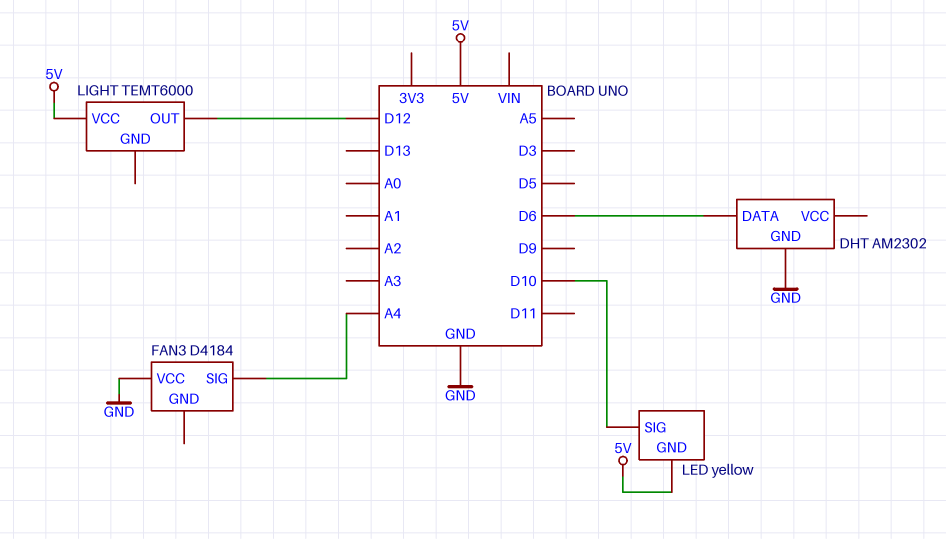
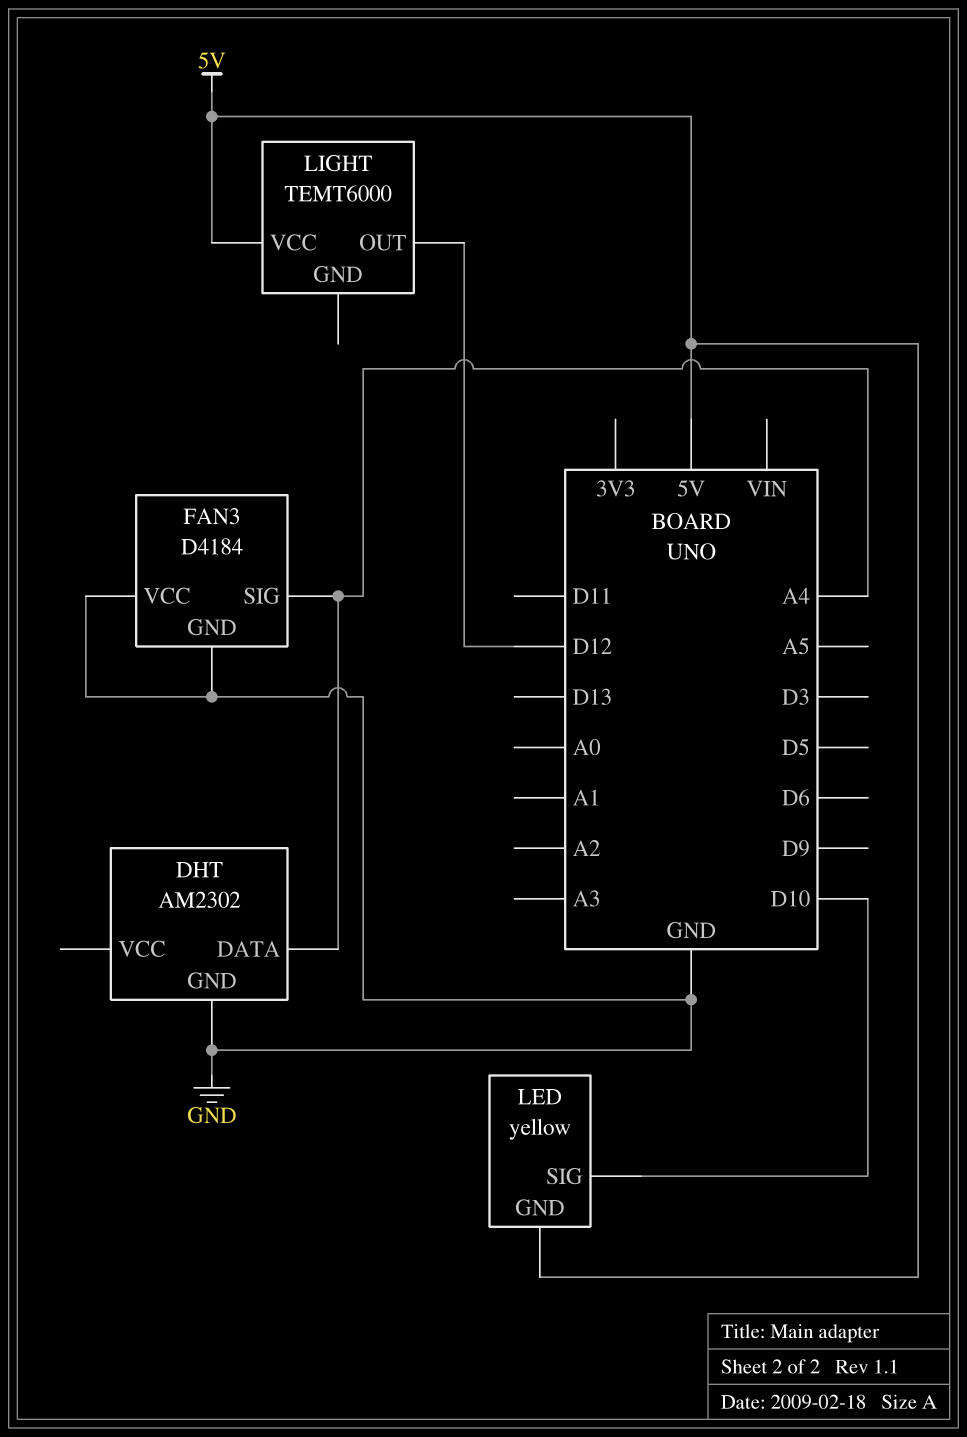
DHT pin DATA: D6 -> A4
FAN3 pin GND: none -> GND

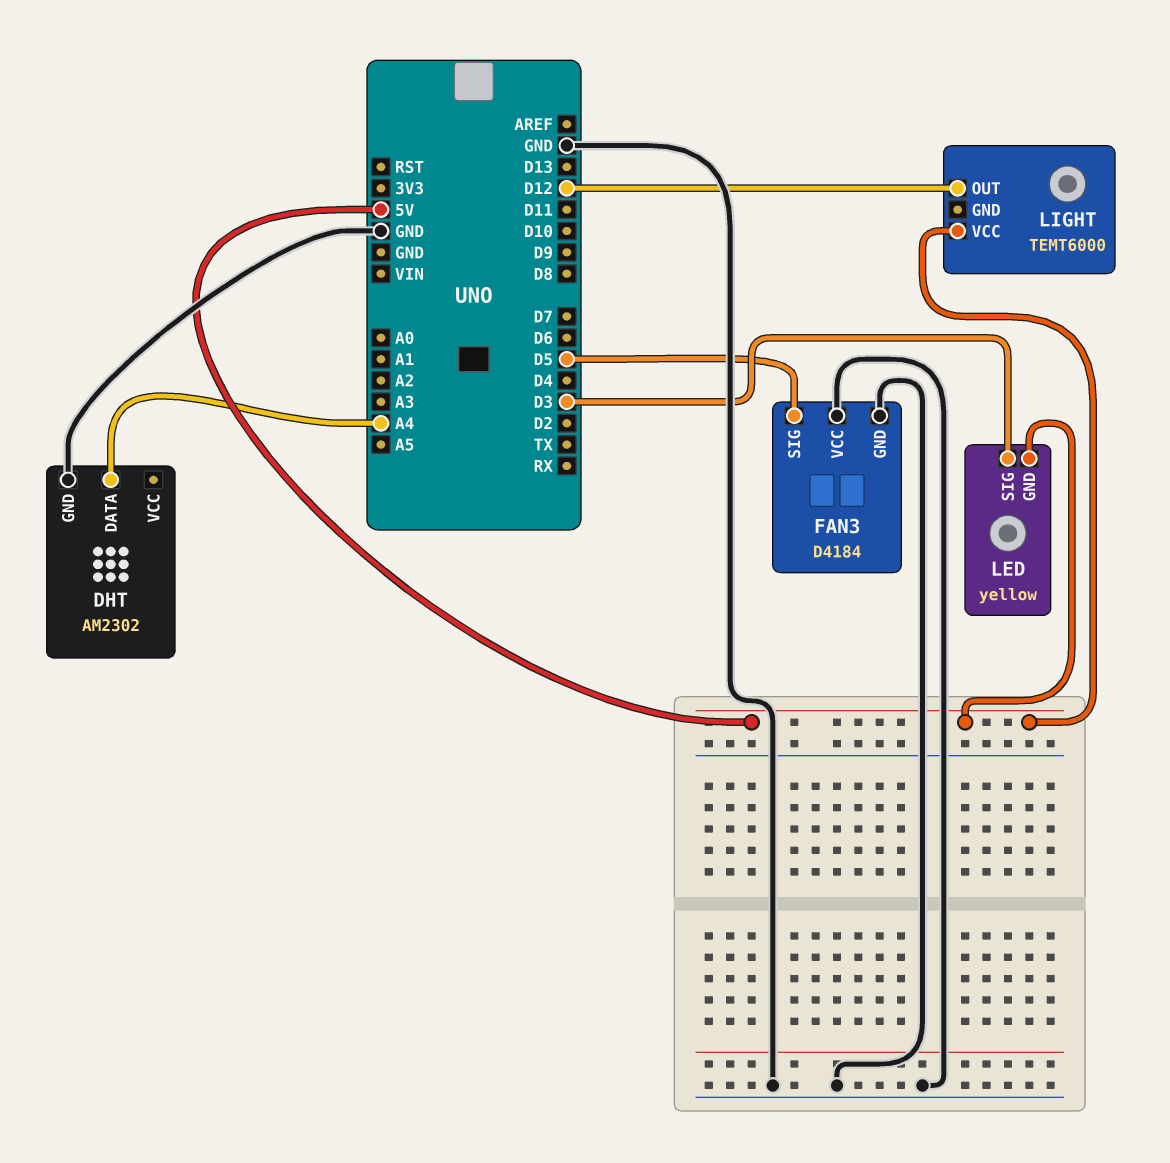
FAN3 pin SIG: A4 -> D5
LED pin SIG: D10 -> D3

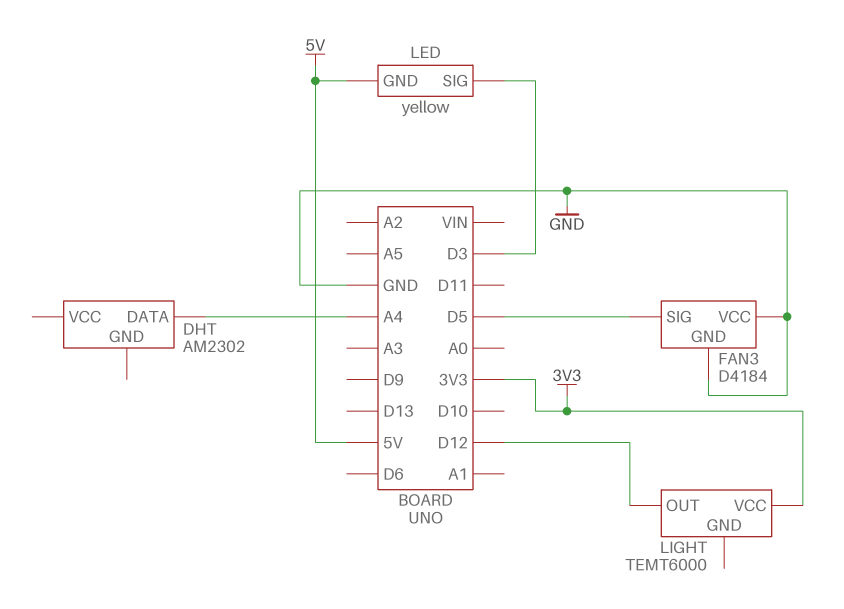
DHT pin GND: GND -> none
LIGHT pin VCC: 5V -> 3V3

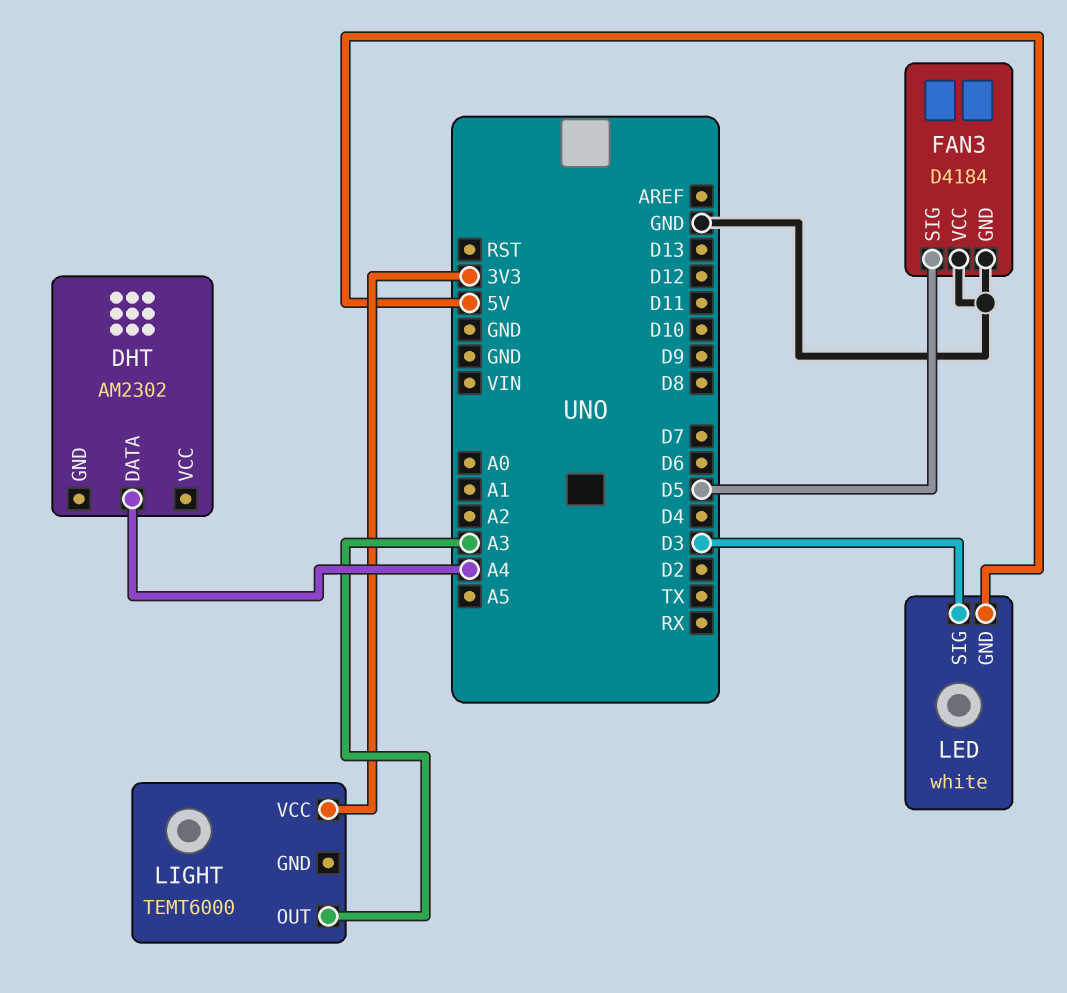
LED: yellow -> white
LIGHT pin OUT: D12 -> A3

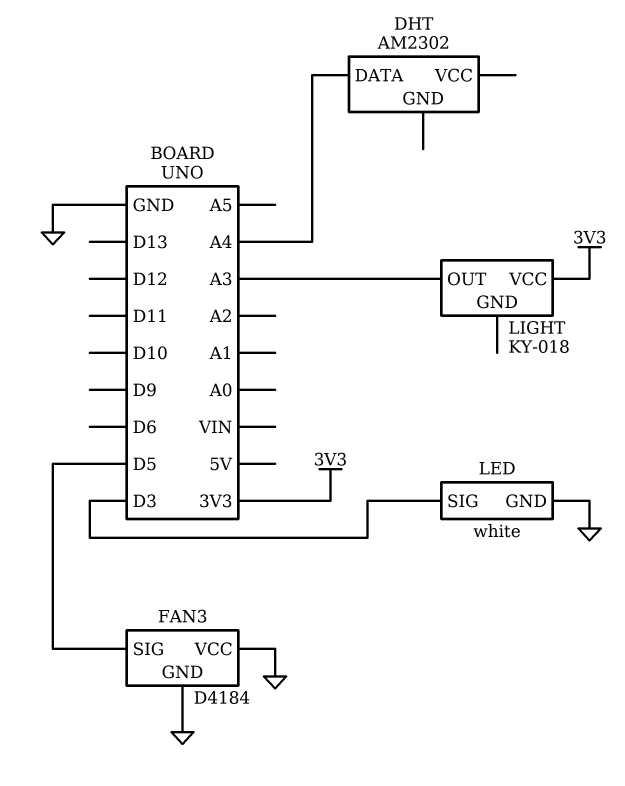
LED pin GND: 5V -> GND
LIGHT: TEMT6000 -> KY-018

